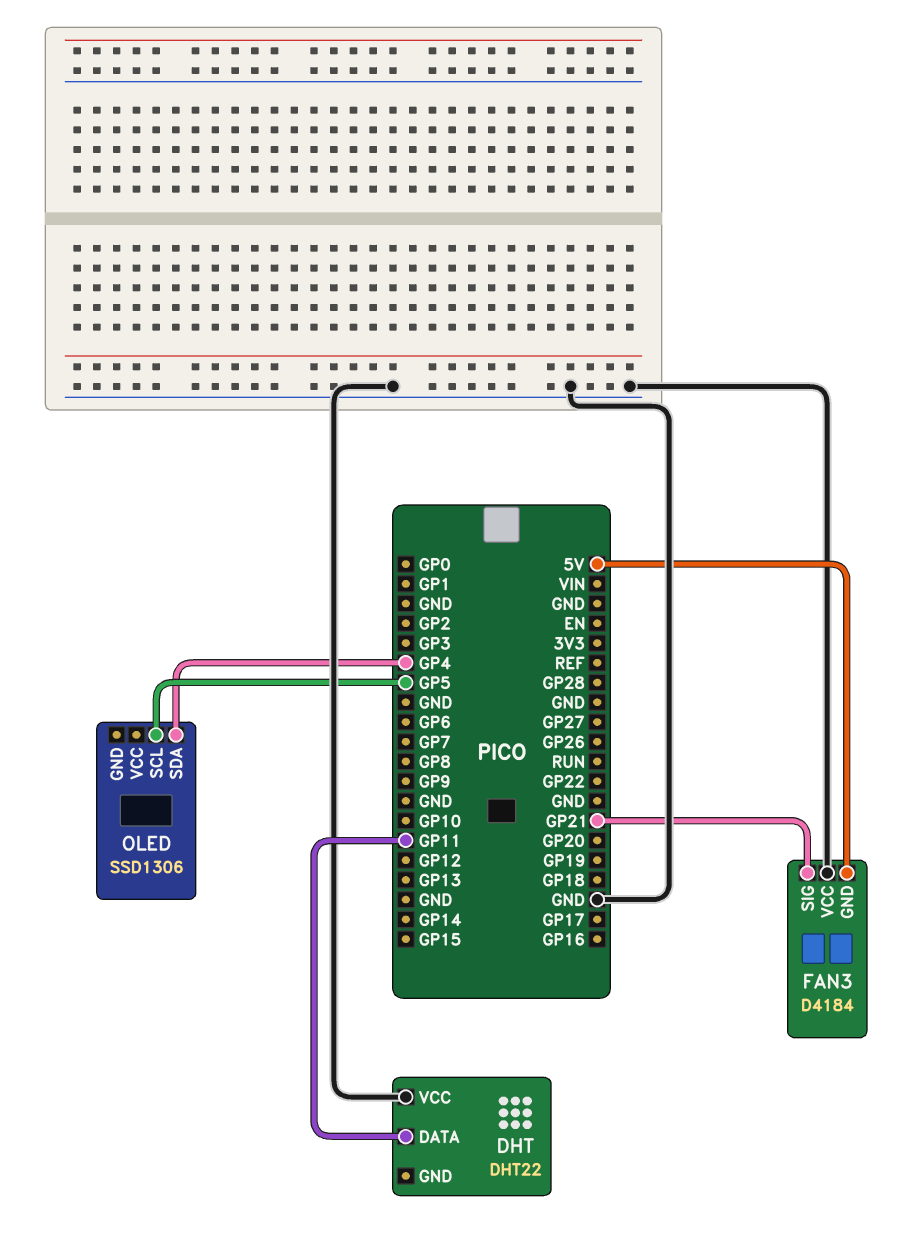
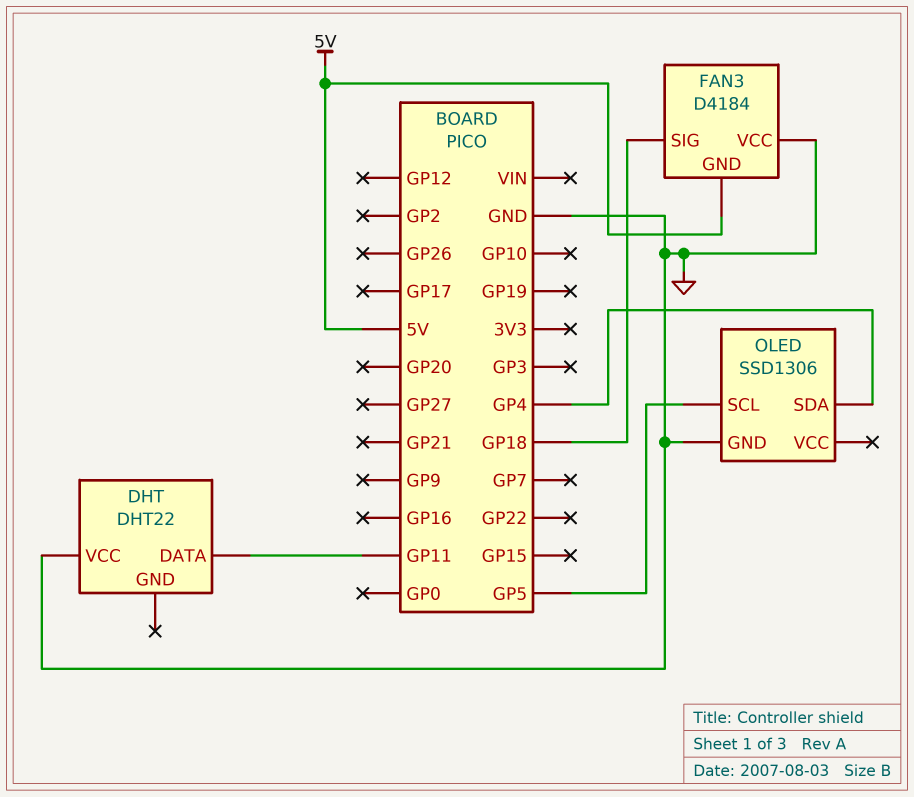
FAN3 pin SIG: GP21 -> GP18
OLED pin GND: none -> GND

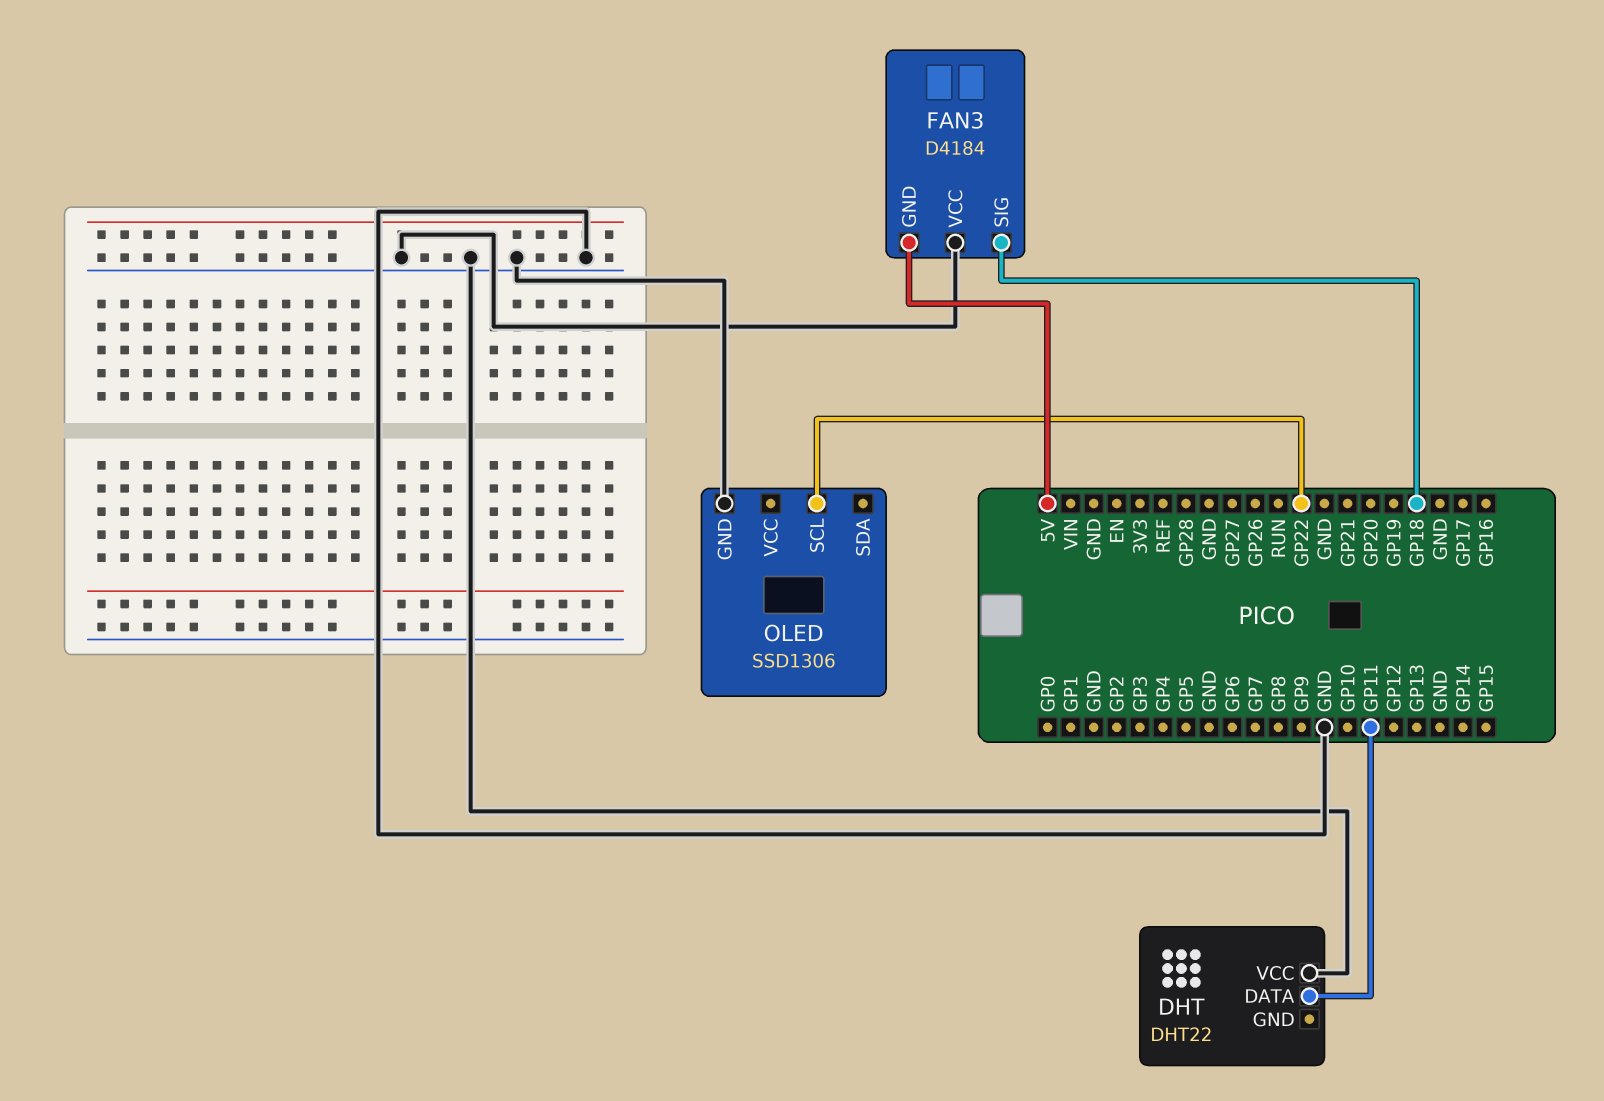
OLED pin SCL: GP5 -> GP22
OLED pin SDA: GP4 -> none

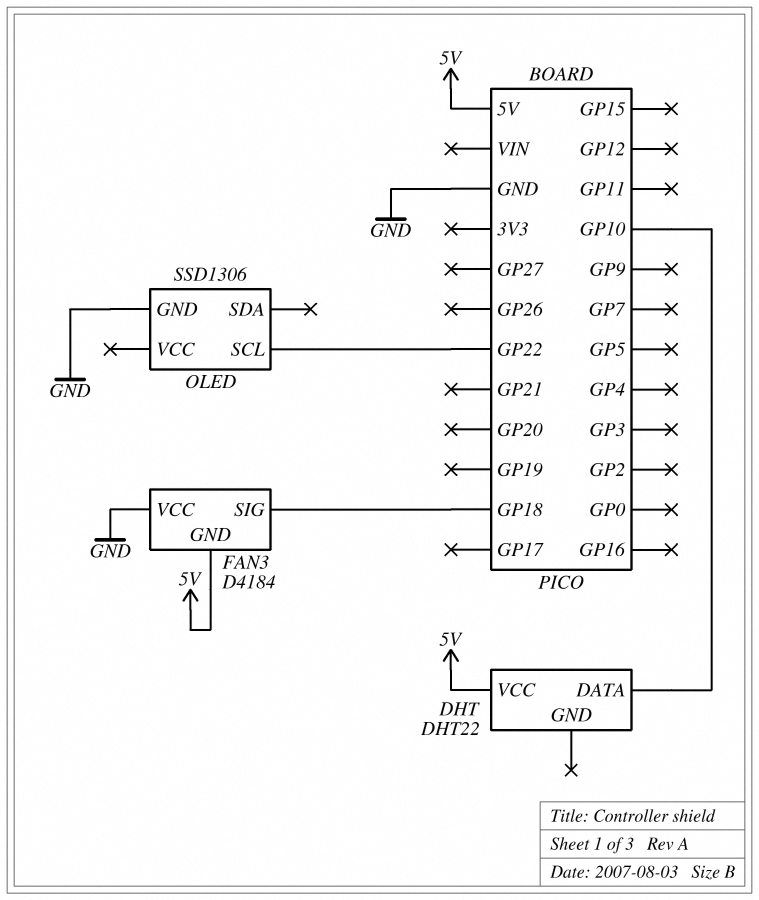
DHT pin DATA: GP11 -> GP10
DHT pin VCC: GND -> 5V

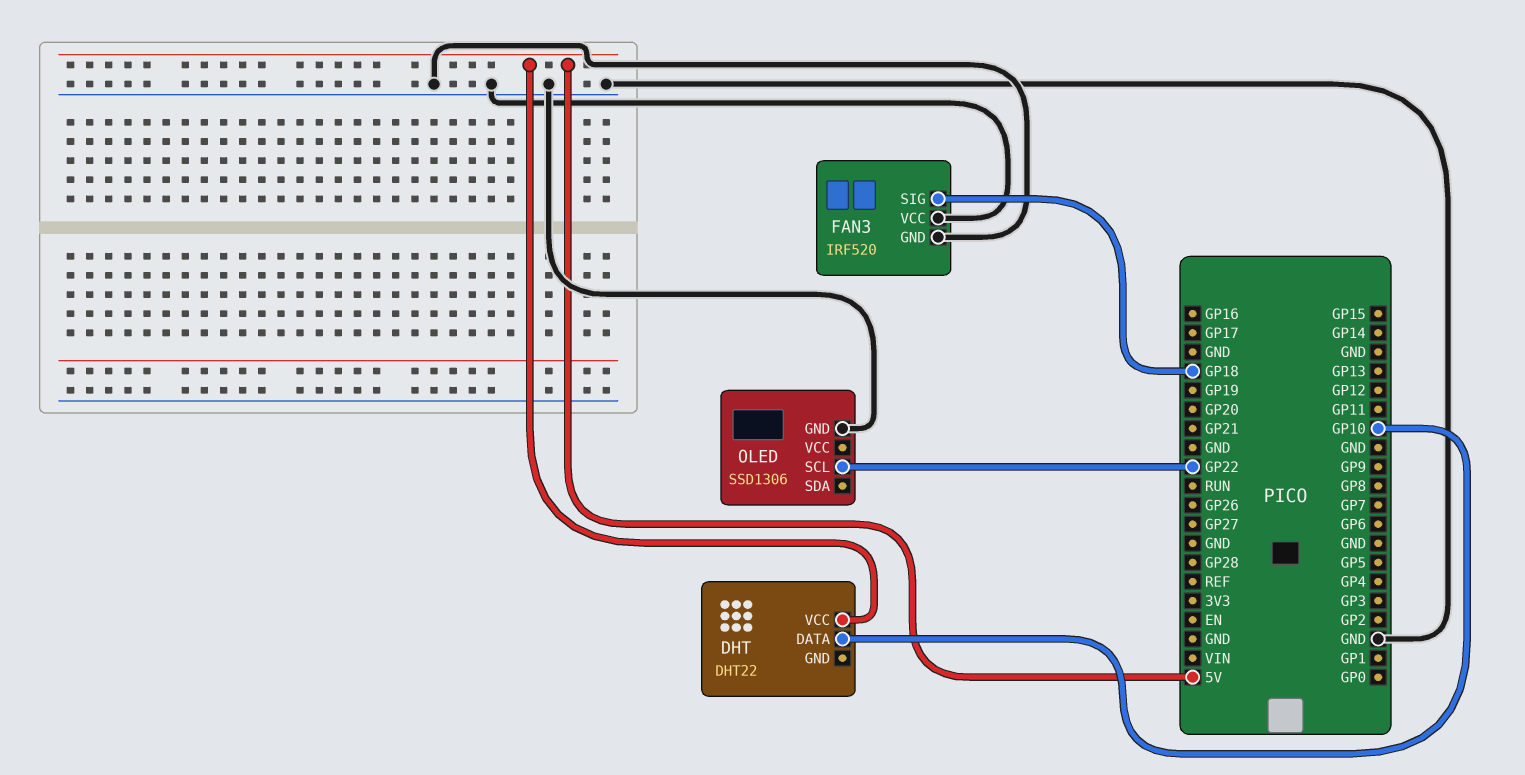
FAN3: D4184 -> IRF520
FAN3 pin GND: 5V -> GND

